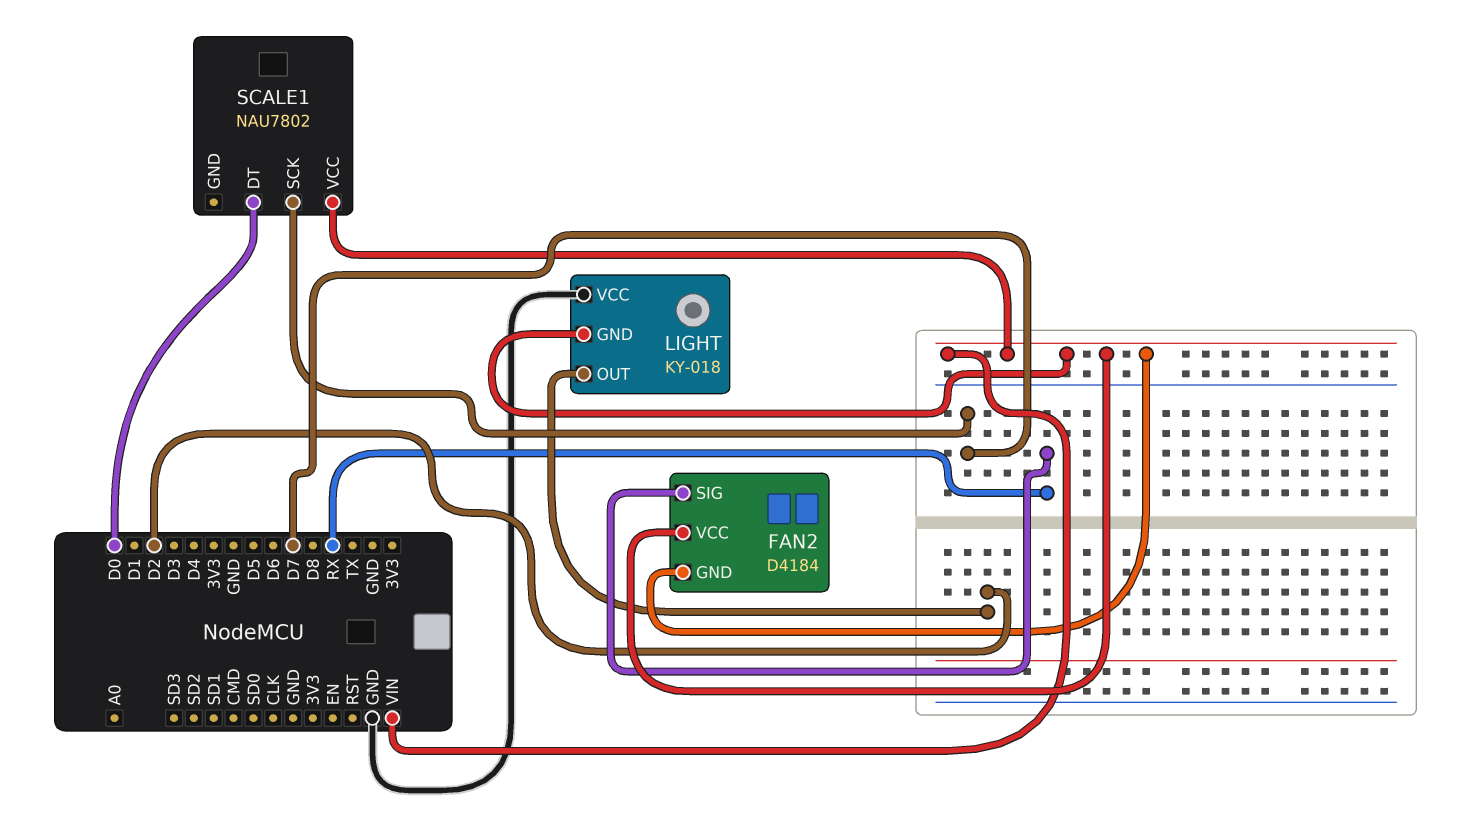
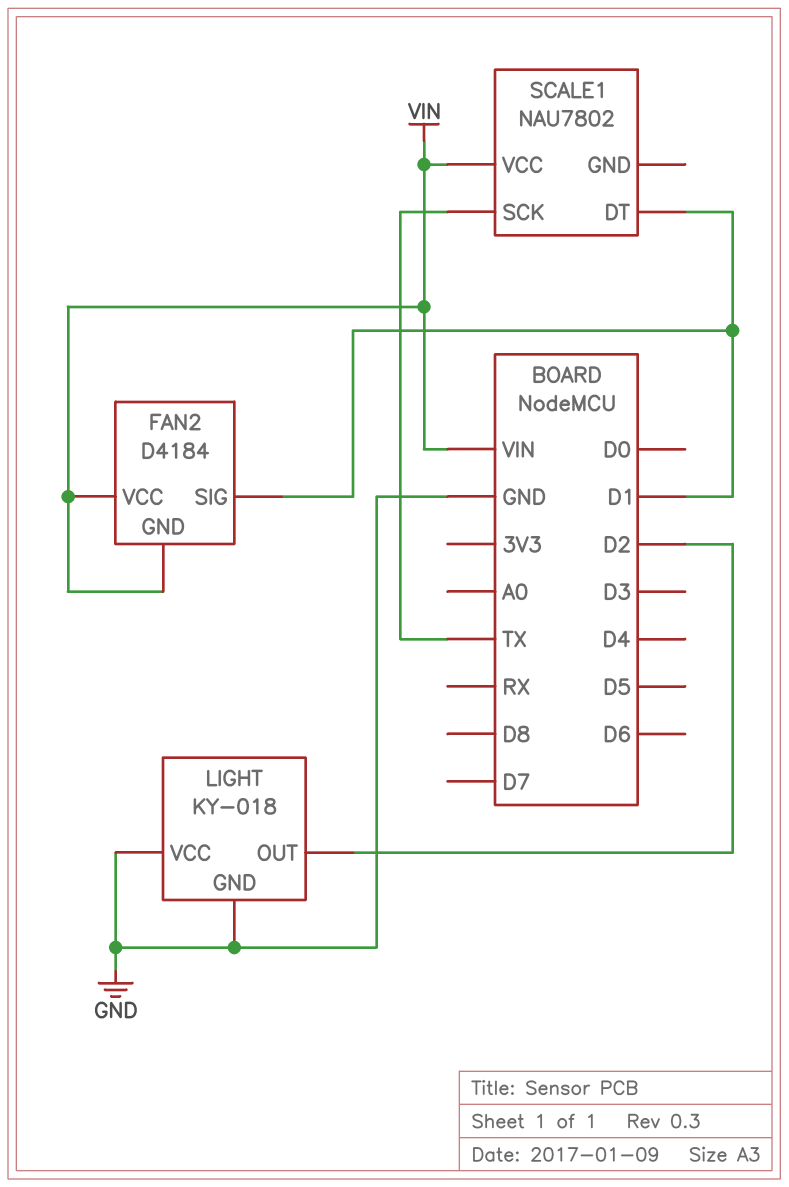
FAN2 pin SIG: RX -> D1
LIGHT pin GND: VIN -> GND
SCALE1 pin DT: D0 -> D1
SCALE1 pin SCK: D7 -> TX

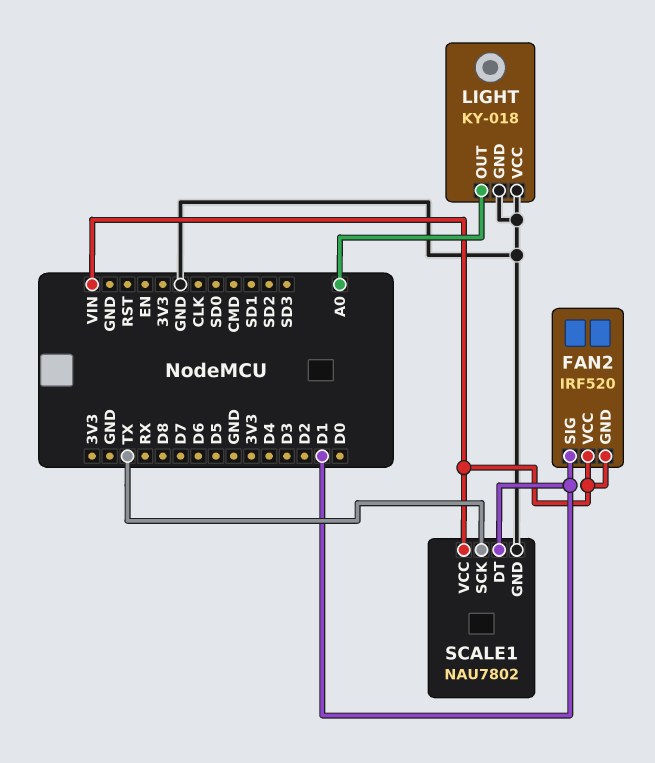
FAN2: D4184 -> IRF520
LIGHT pin OUT: D2 -> A0
SCALE1 pin GND: none -> GND

